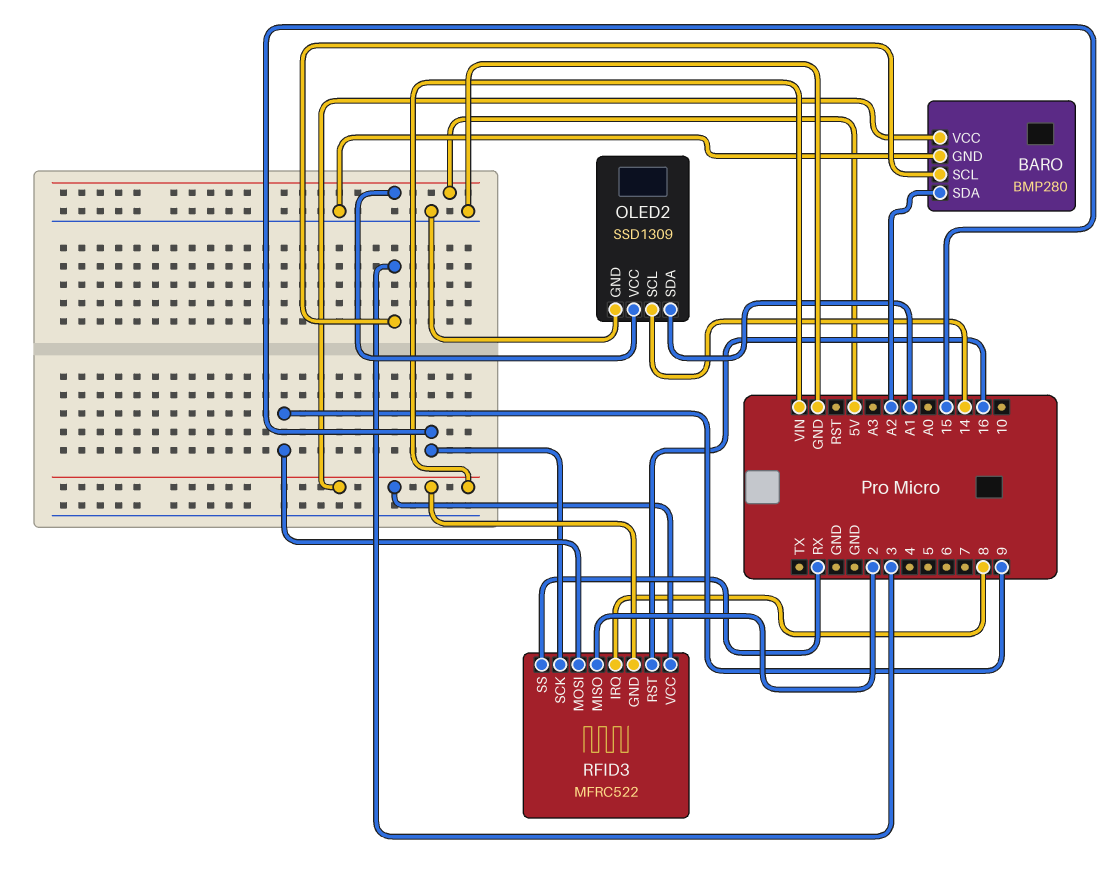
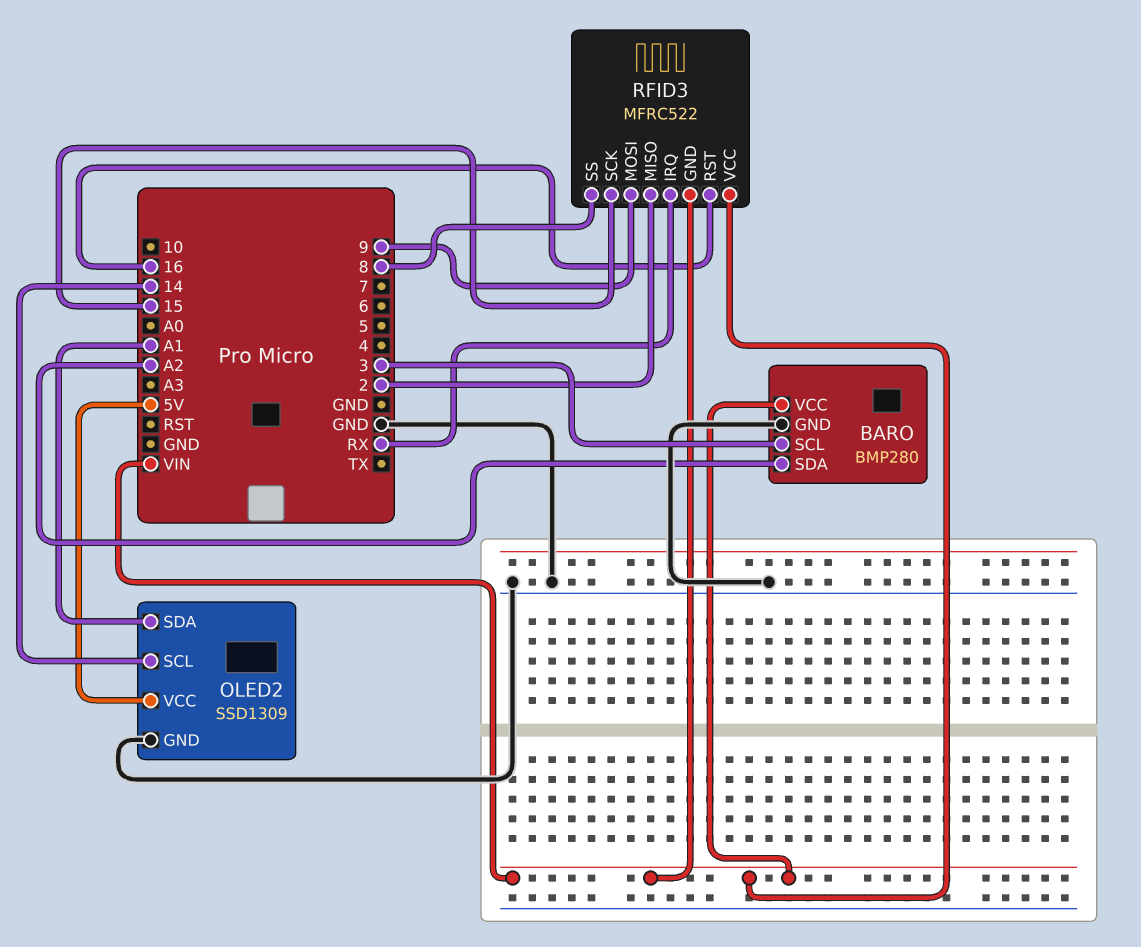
RFID3 pin IRQ: 8 -> RX
RFID3 pin SS: RX -> 8

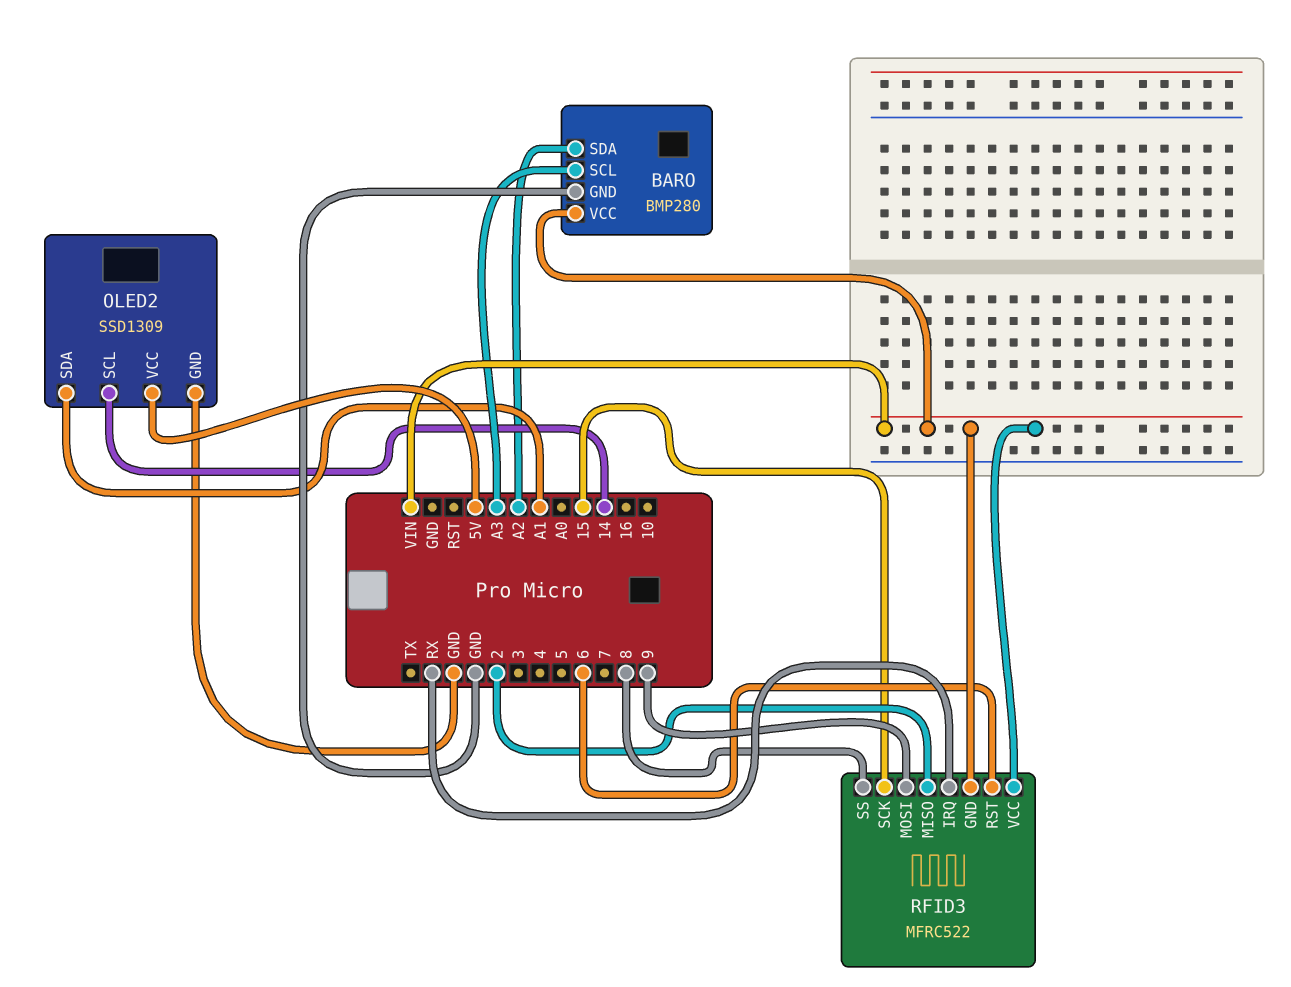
BARO pin SCL: 3 -> A3
RFID3 pin RST: 16 -> 6

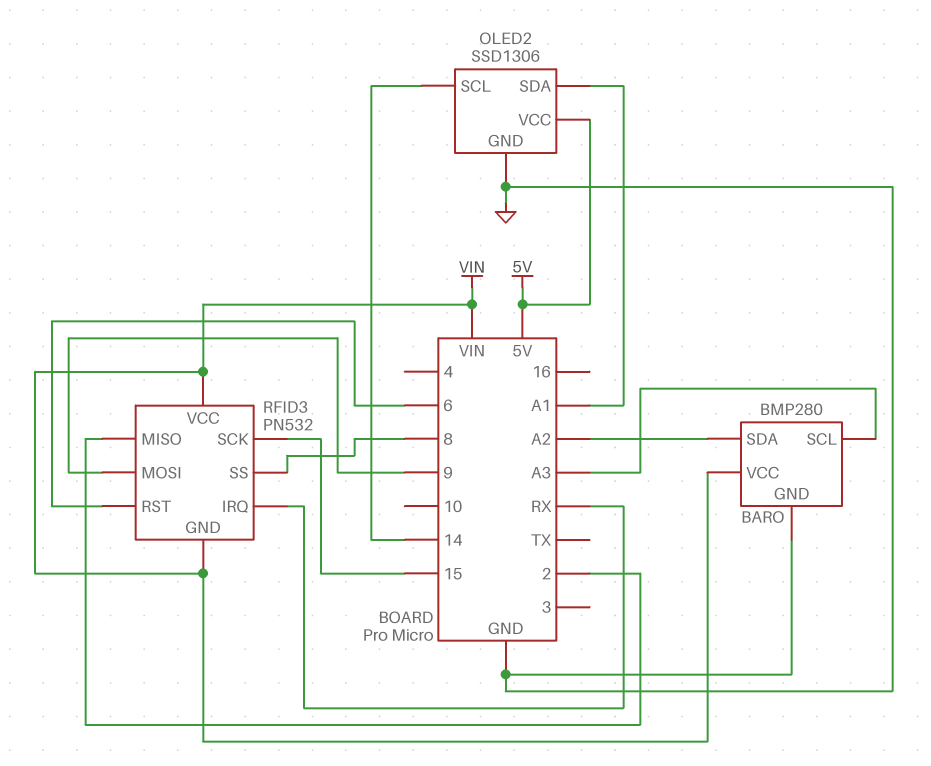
OLED2: SSD1309 -> SSD1306
RFID3: MFRC522 -> PN532

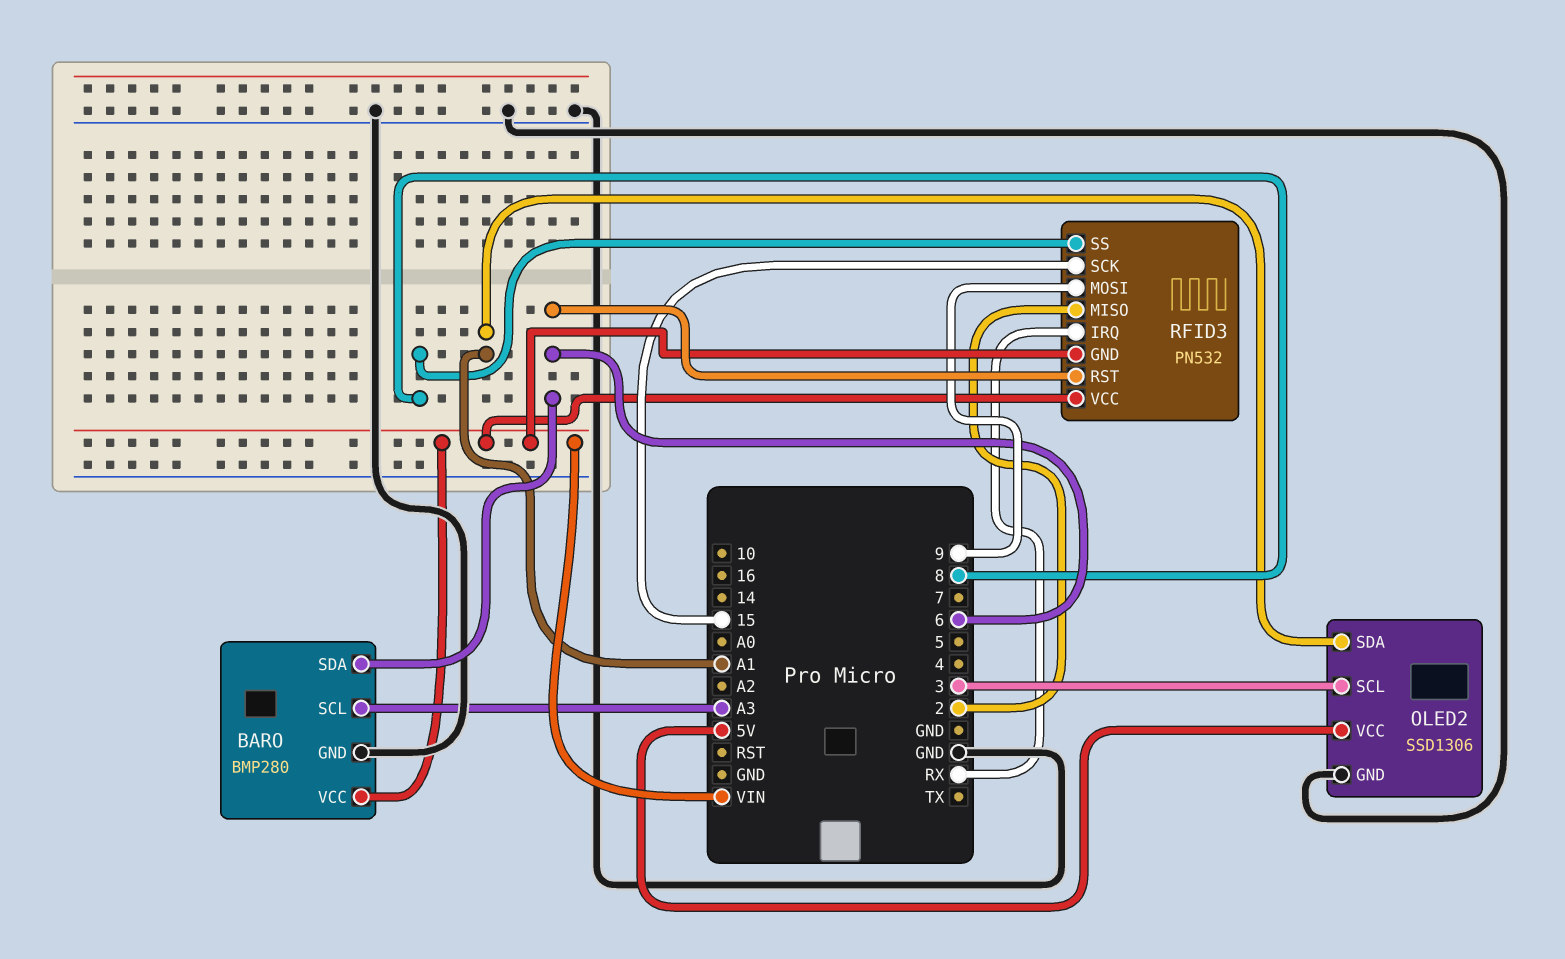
BARO pin SDA: A2 -> 6
OLED2 pin SCL: 14 -> 3

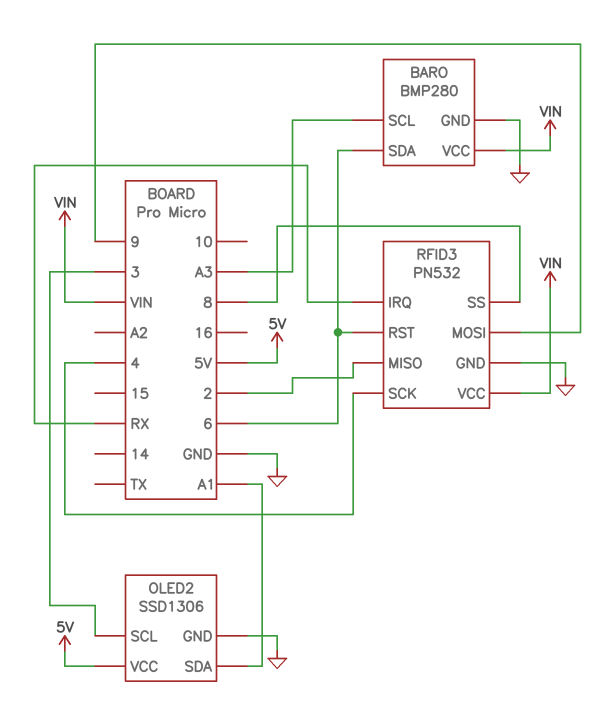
RFID3 pin GND: VIN -> GND
RFID3 pin SCK: 15 -> 4

